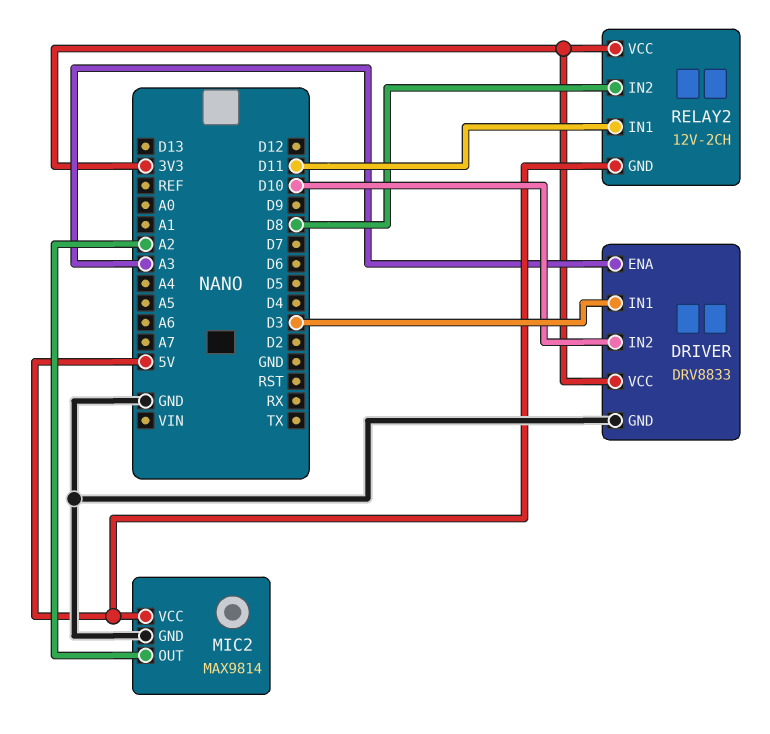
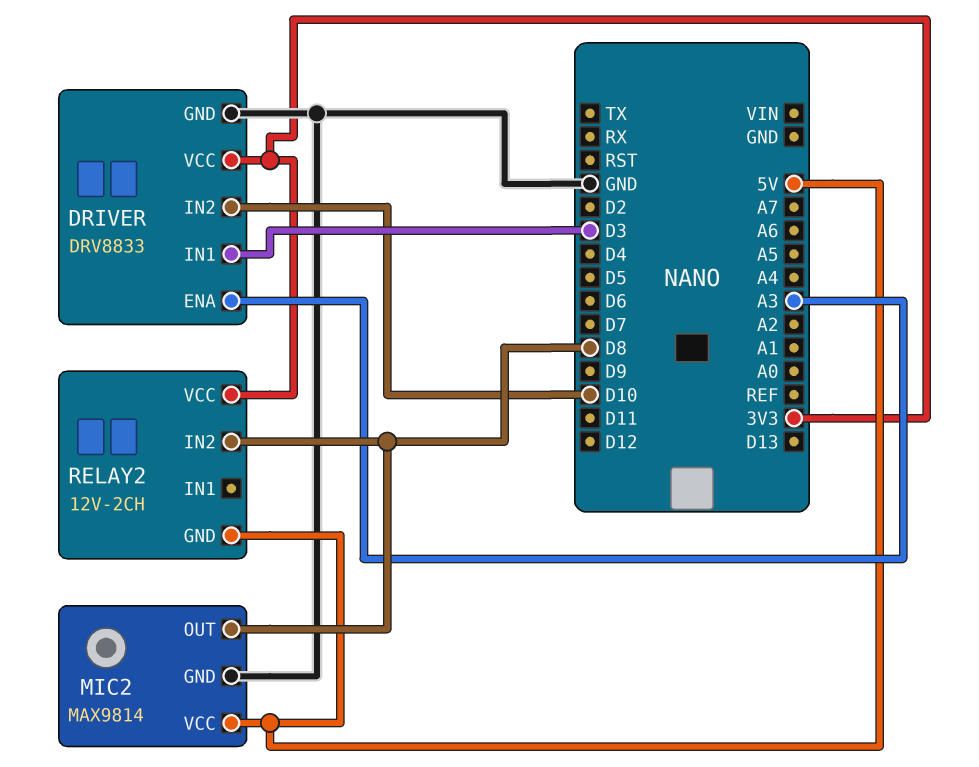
MIC2 pin OUT: A2 -> D8
RELAY2 pin IN1: D11 -> none

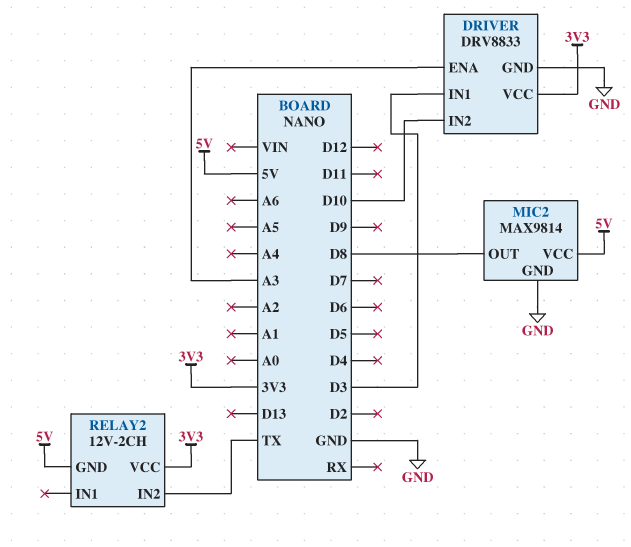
RELAY2 pin IN2: D8 -> TX

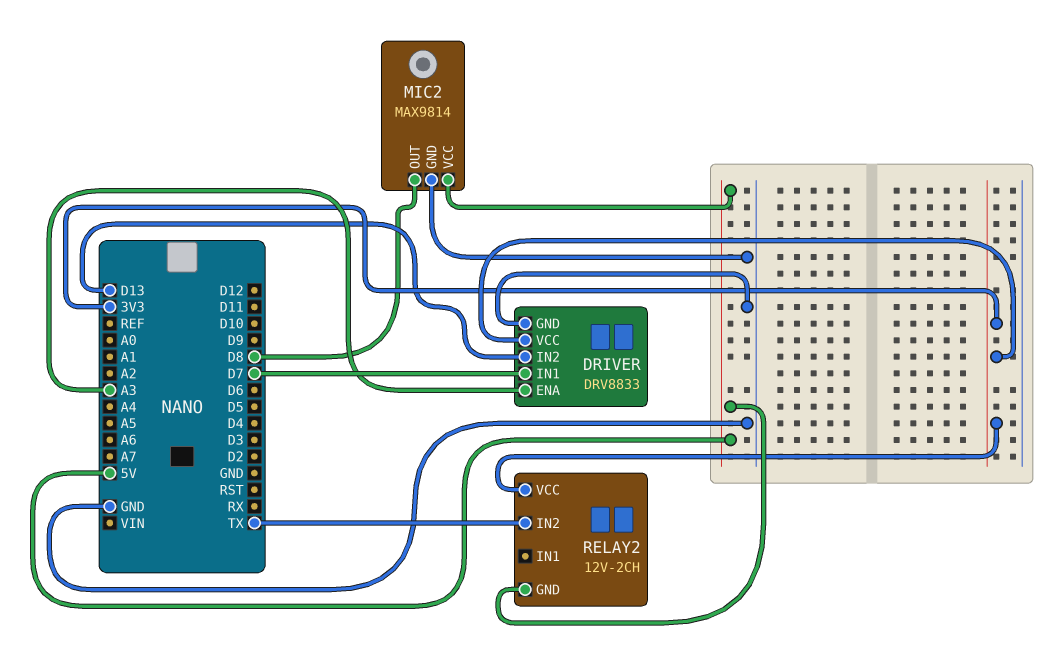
DRIVER pin IN1: D3 -> D7
DRIVER pin IN2: D10 -> D13

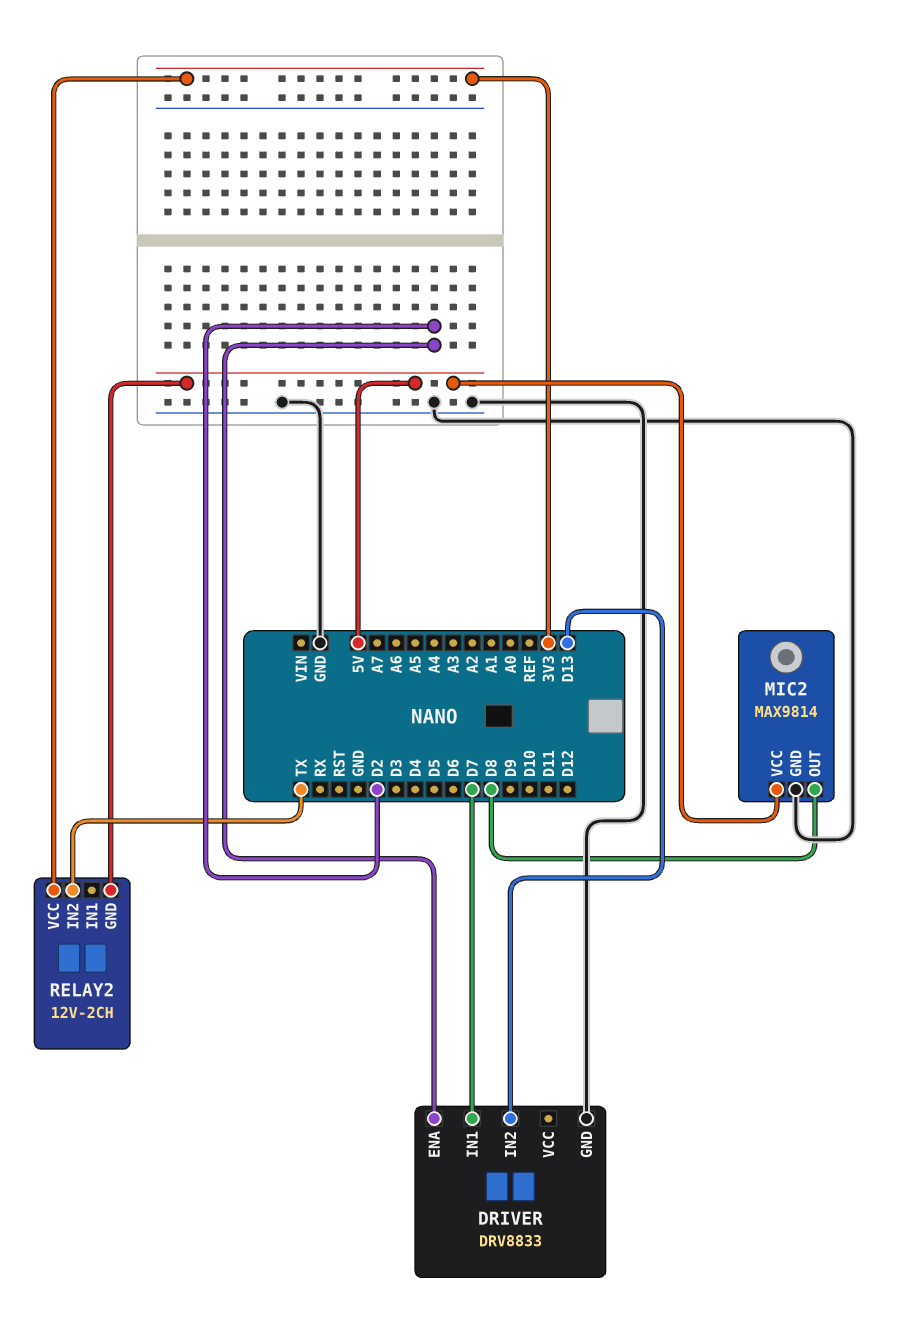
DRIVER pin ENA: A3 -> D2
DRIVER pin VCC: 3V3 -> none

